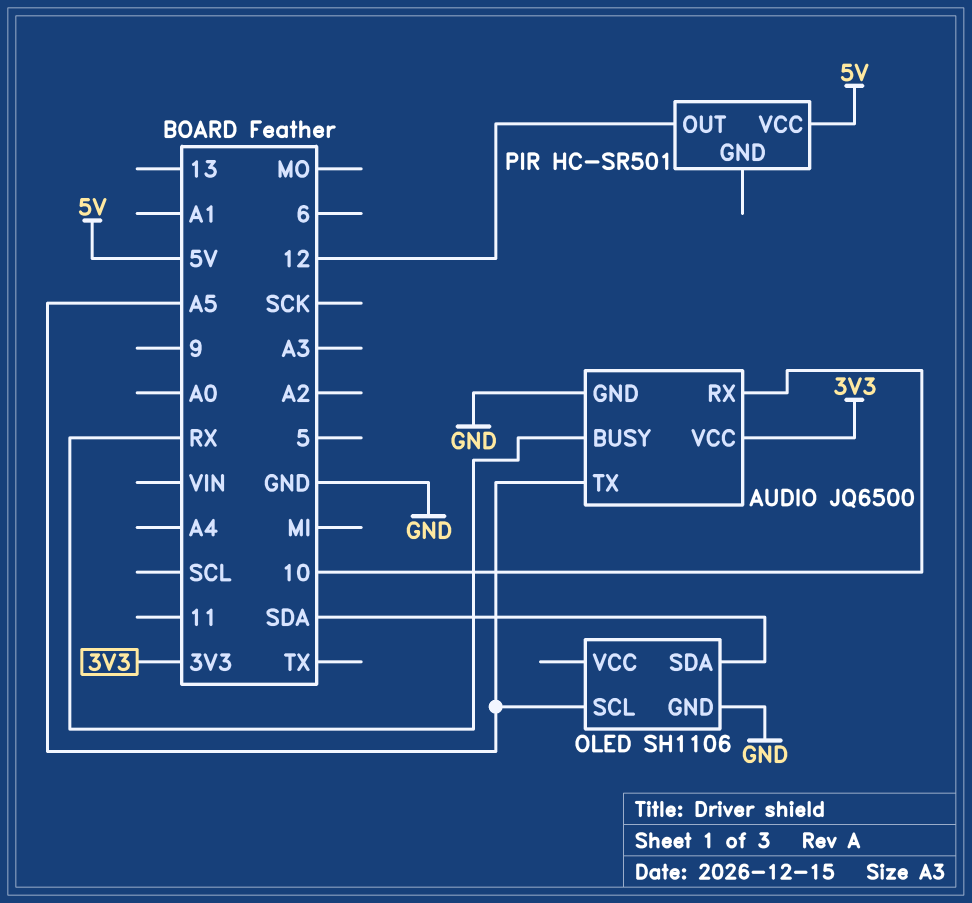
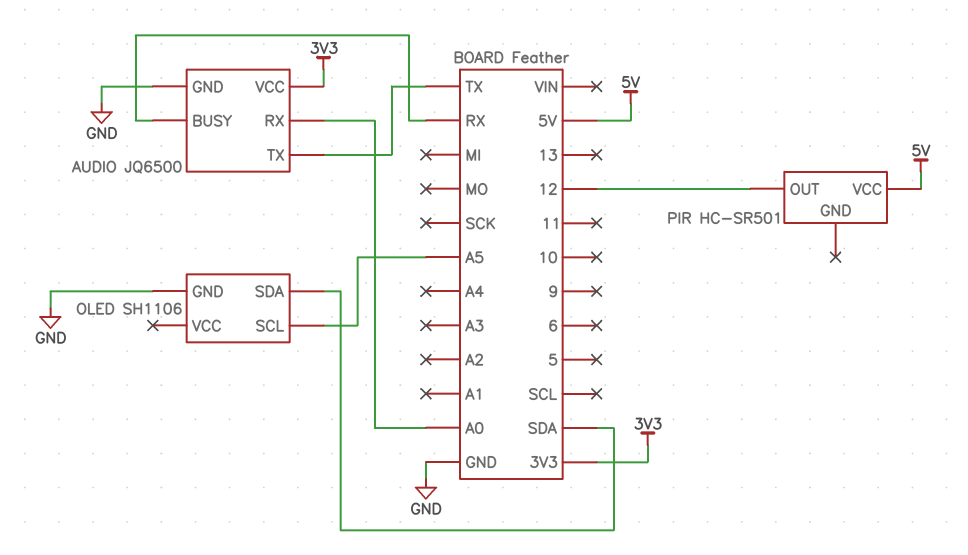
AUDIO pin RX: 10 -> A0
AUDIO pin TX: A5 -> TX

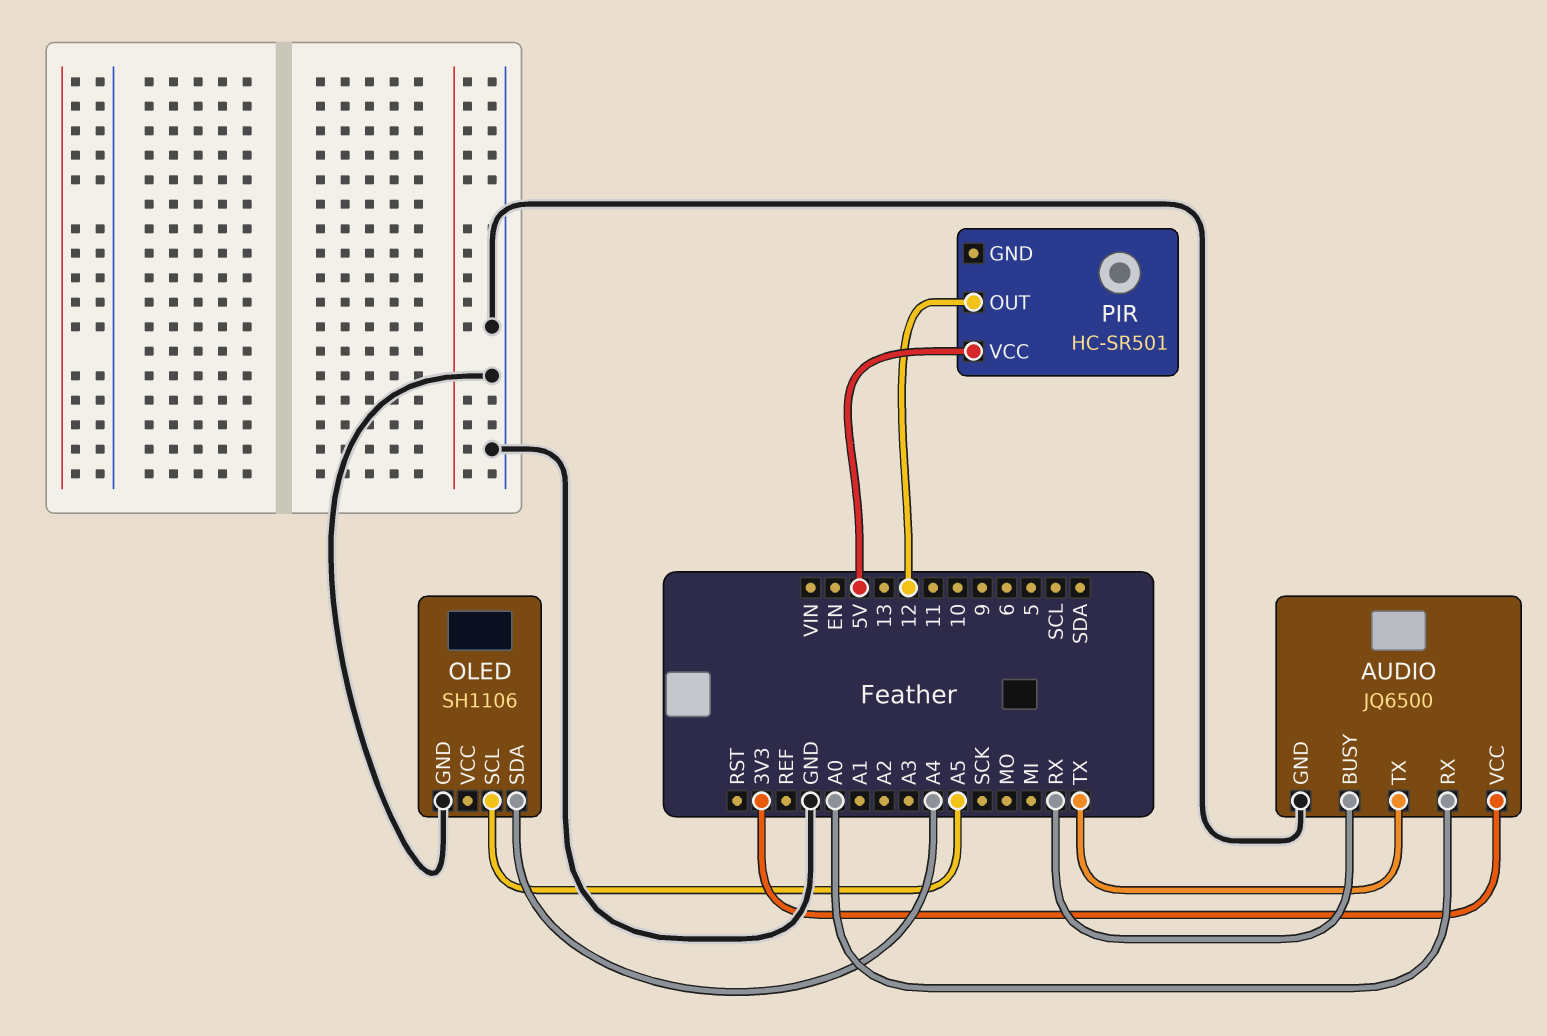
OLED pin SDA: SDA -> A4

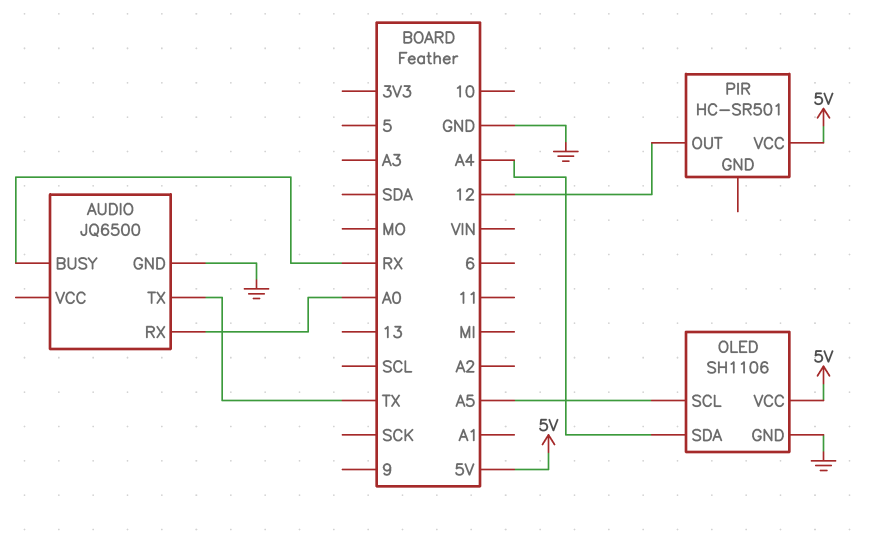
AUDIO pin VCC: 3V3 -> none
OLED pin VCC: none -> 5V

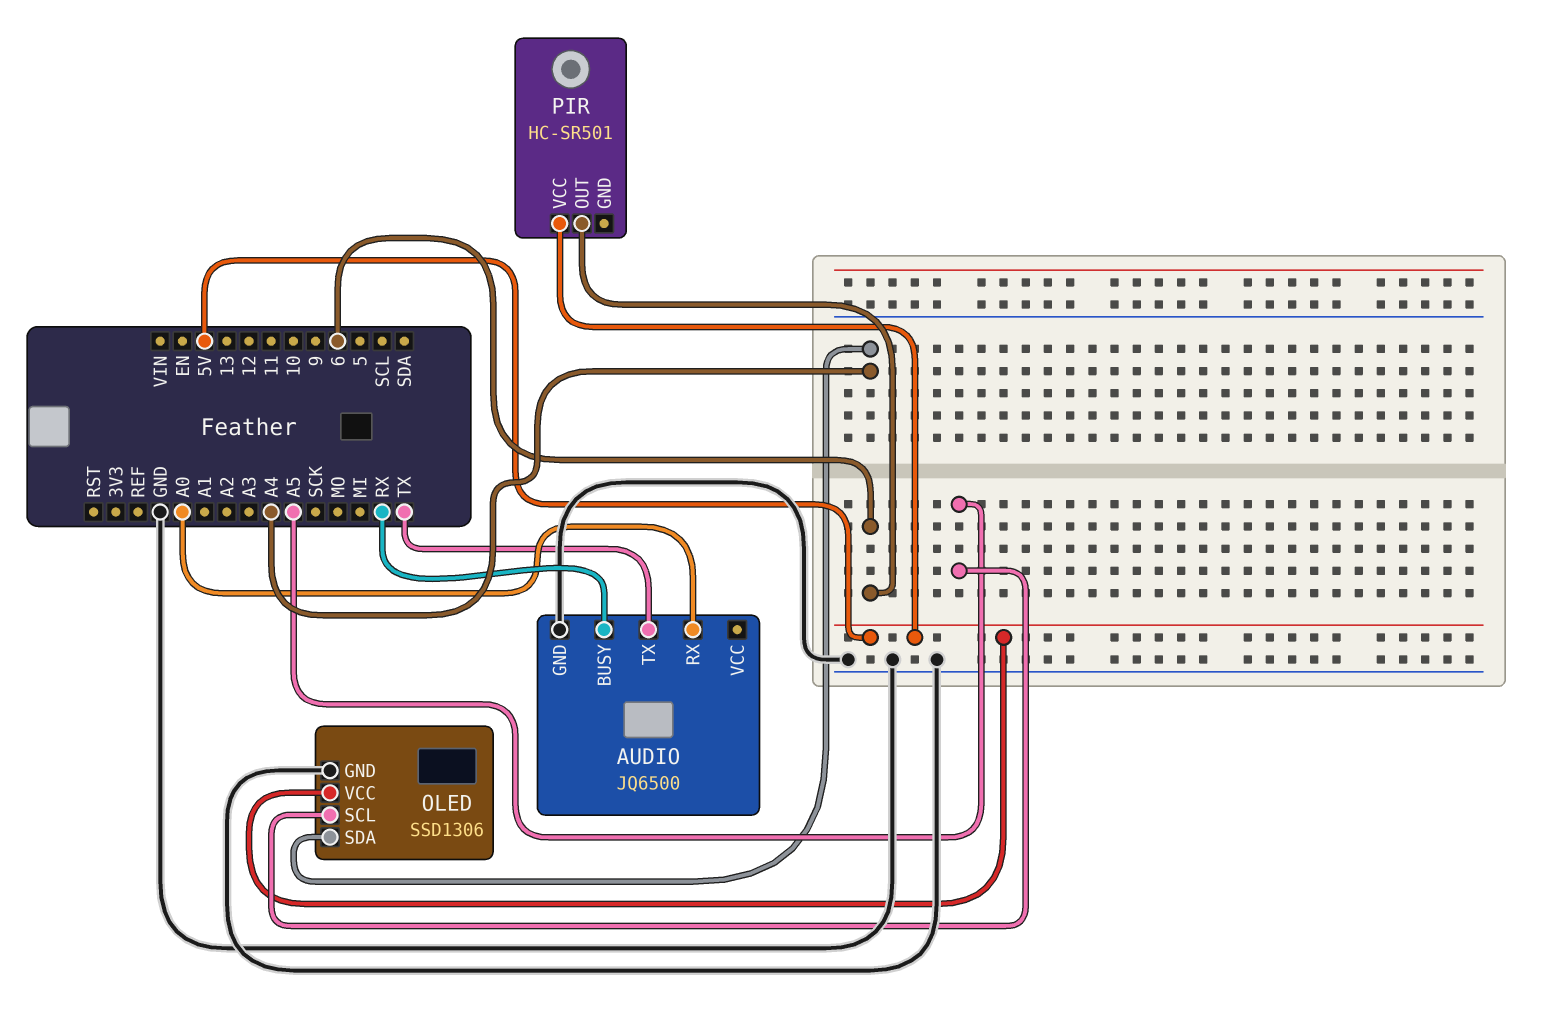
OLED: SH1106 -> SSD1306
PIR pin OUT: 12 -> 6

